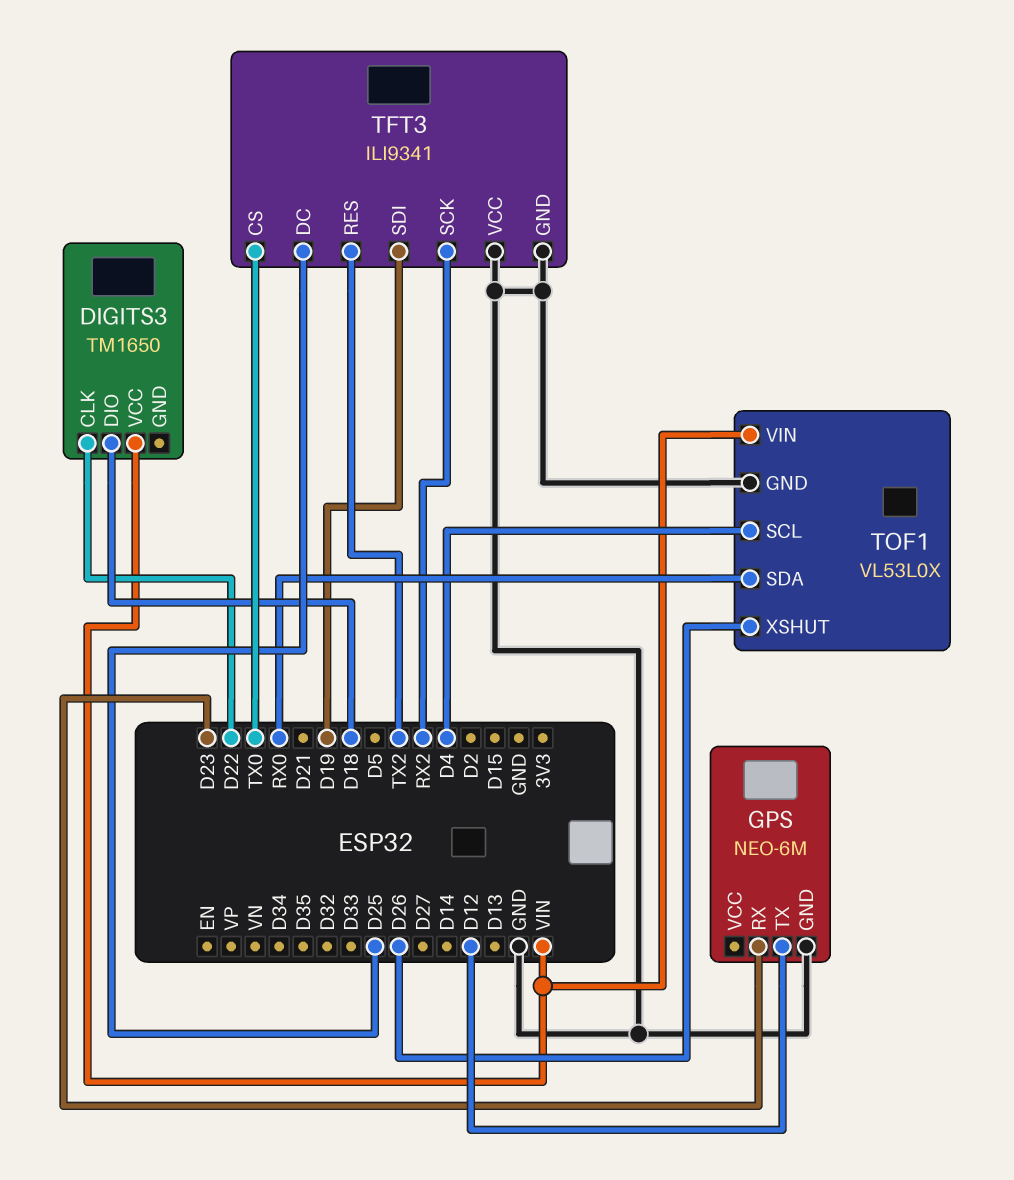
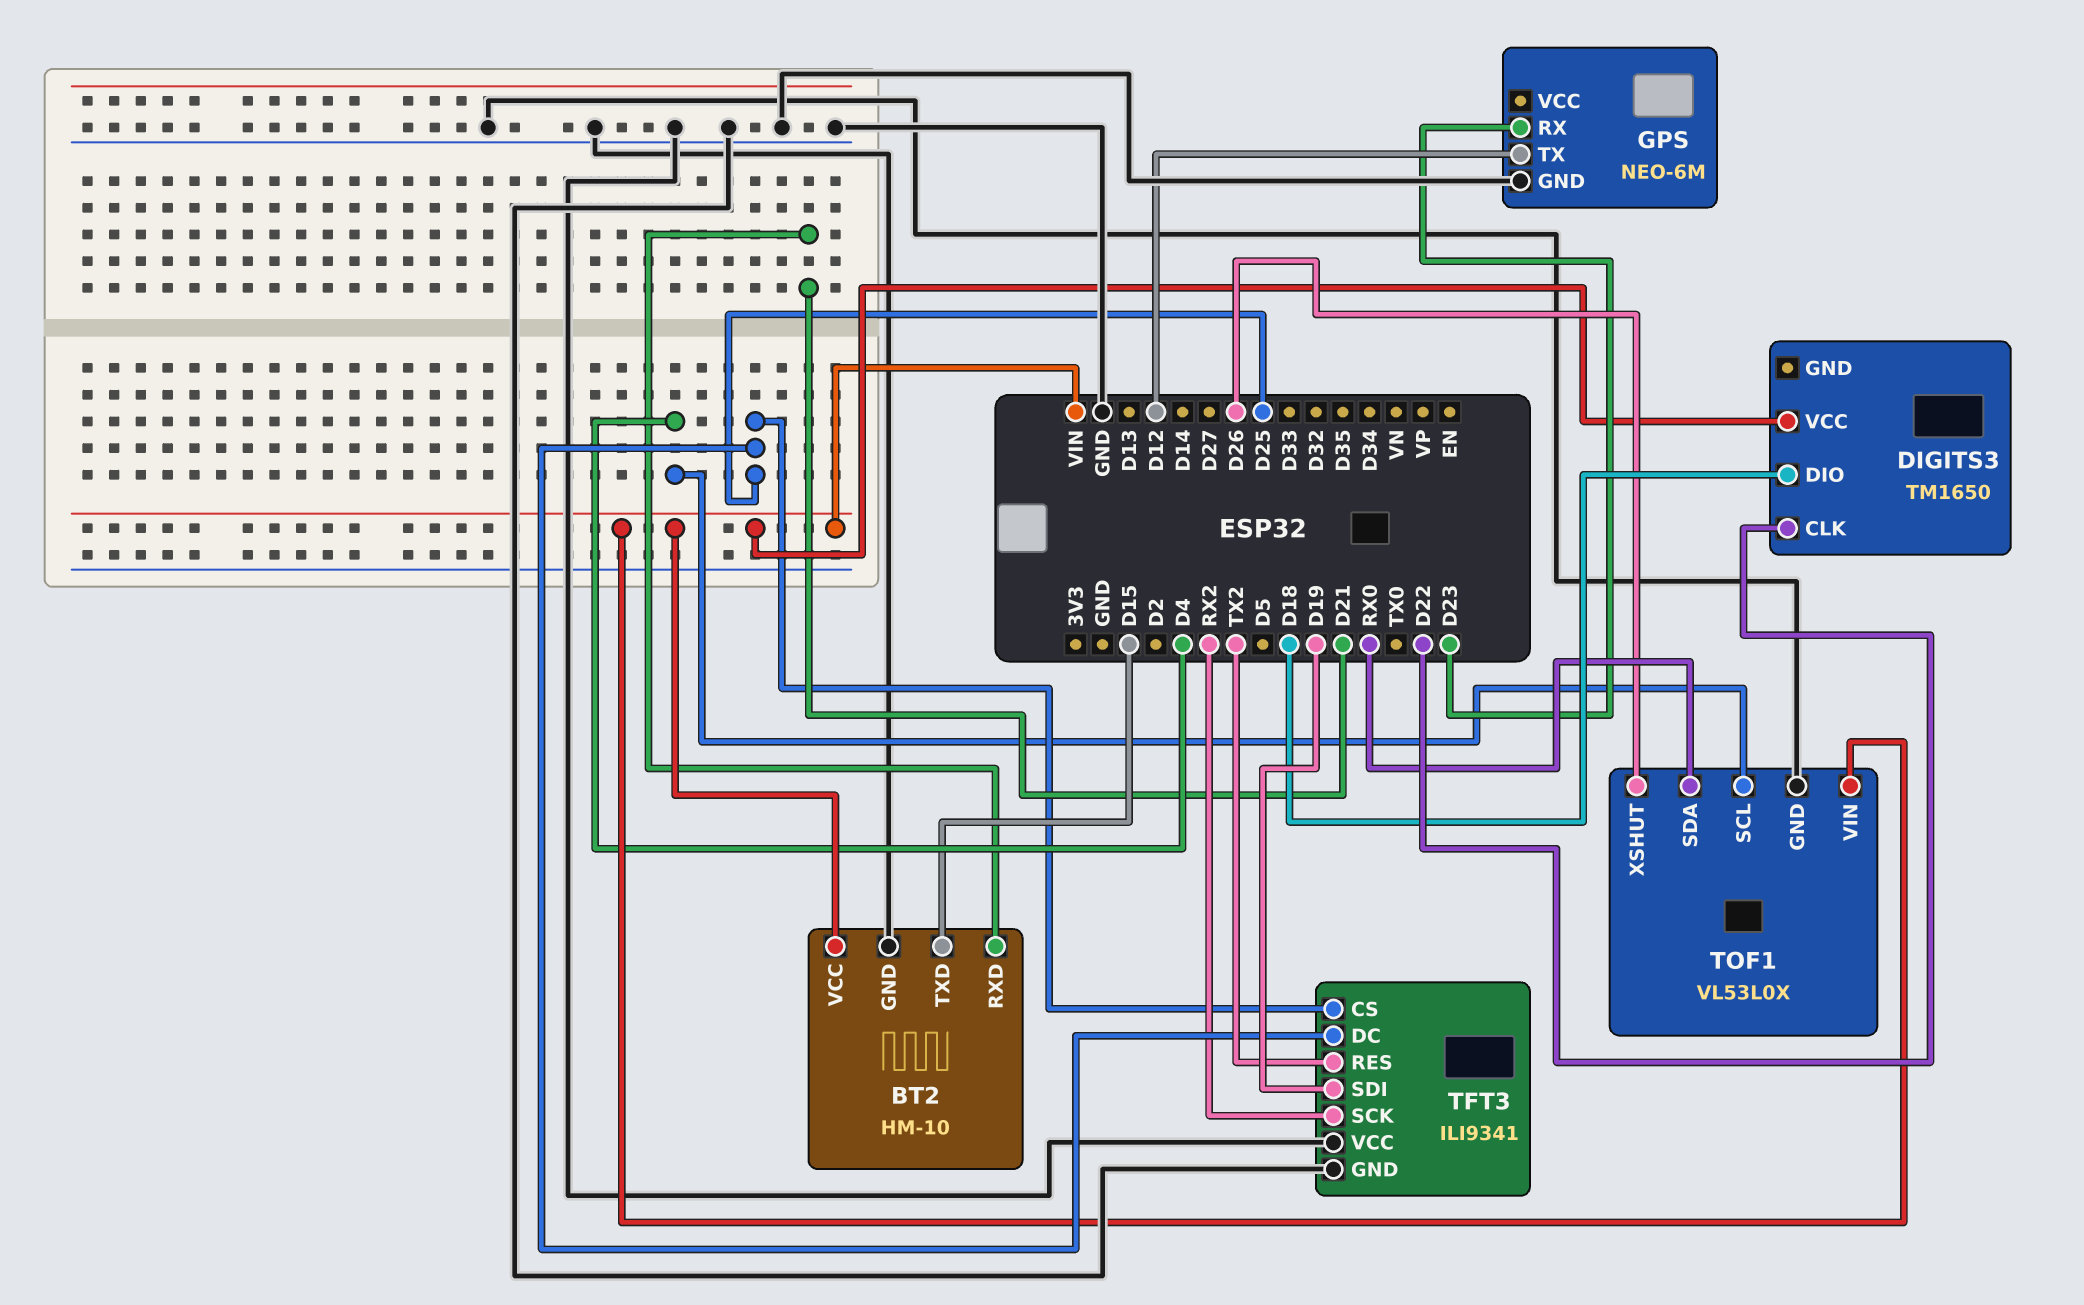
BT2: none -> HM-10
BT2 pin GND: none -> GND
BT2 pin RXD: none -> D21
BT2 pin TXD: none -> D15
BT2 pin VCC: none -> VIN
TFT3 pin CS: TX0 -> D25

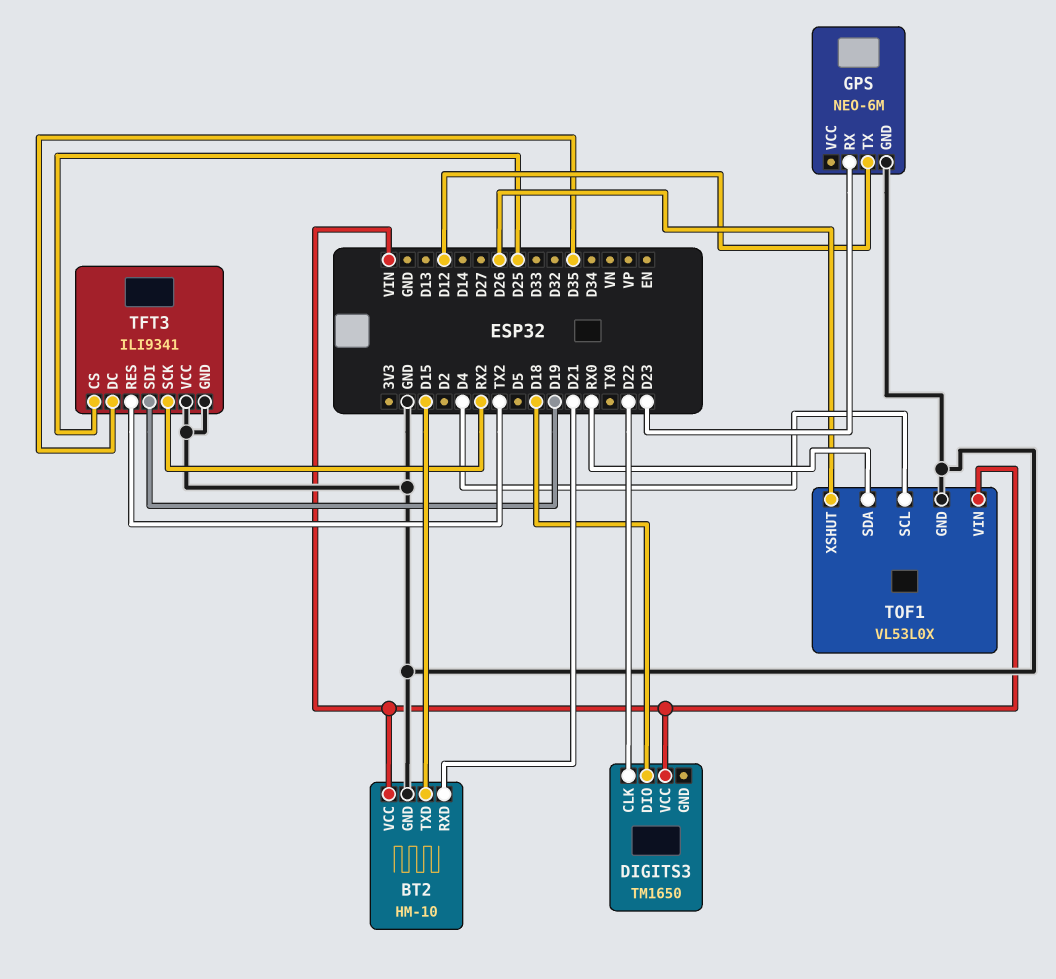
TFT3 pin DC: D25 -> D35

